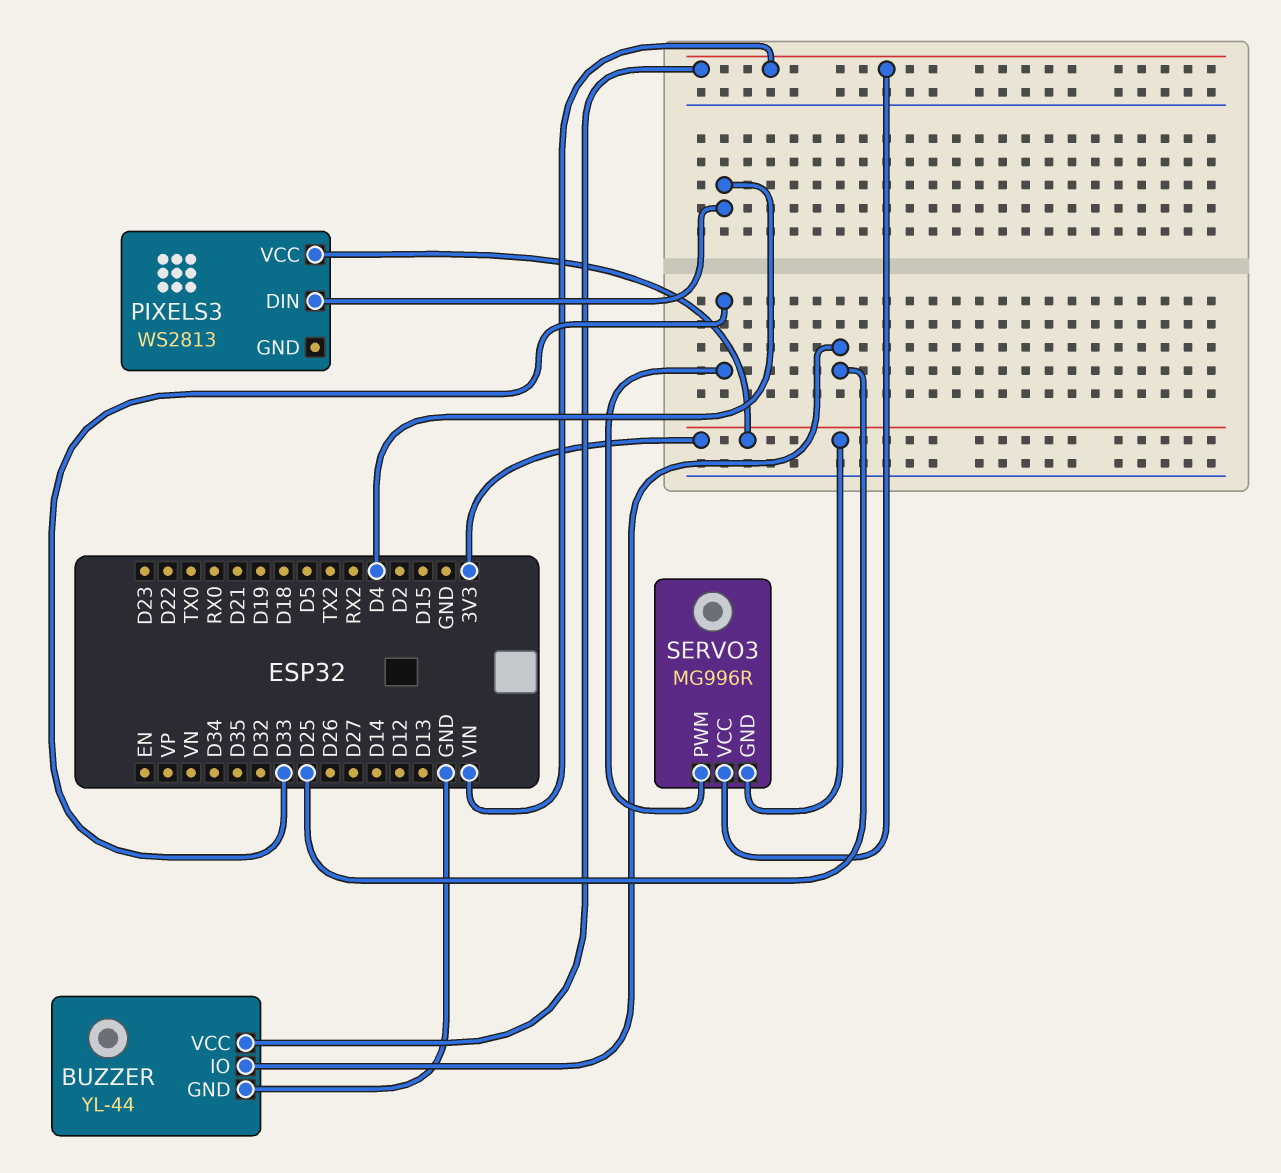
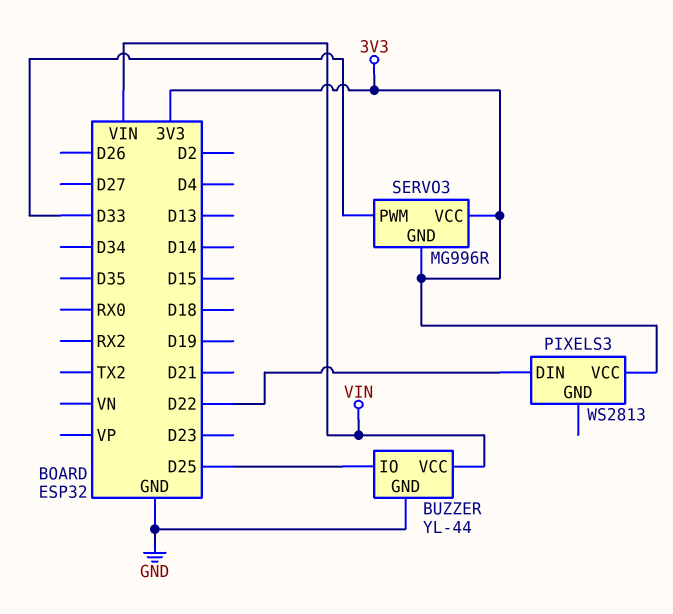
PIXELS3 pin DIN: D4 -> D22
SERVO3 pin VCC: VIN -> 3V3

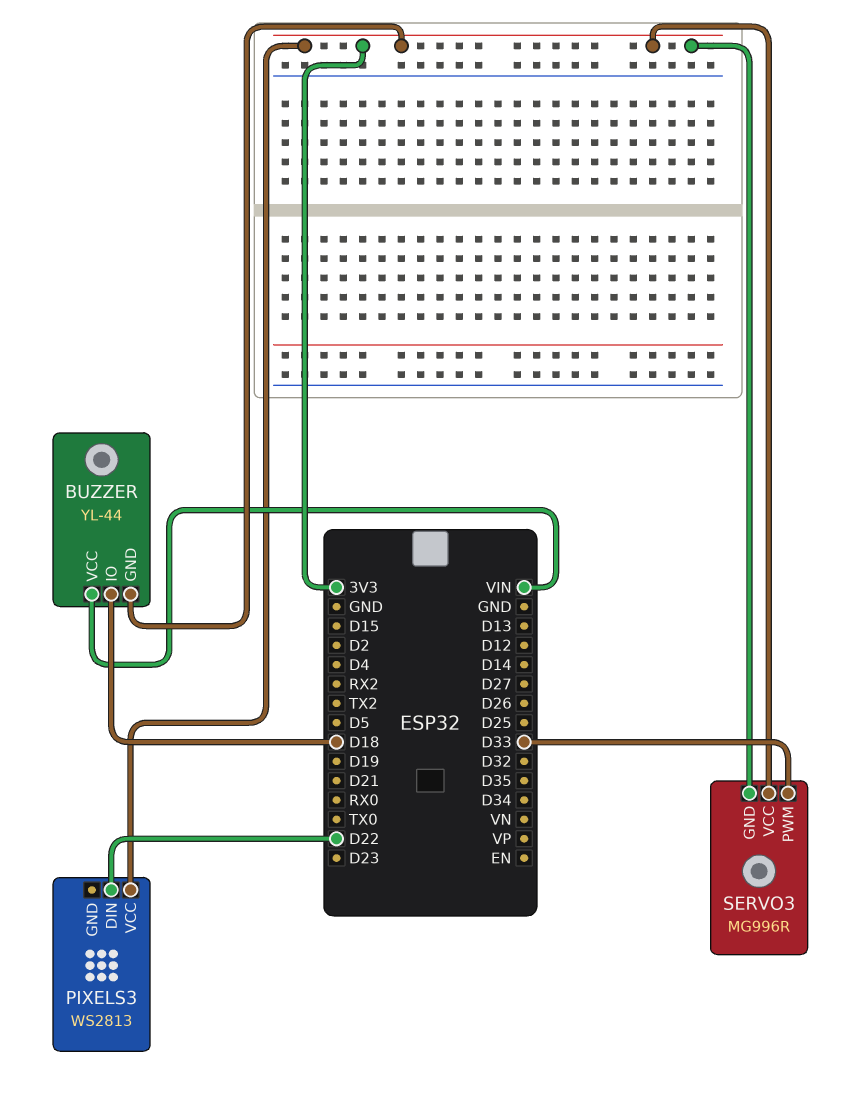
BUZZER pin GND: GND -> 3V3
BUZZER pin IO: D25 -> D18

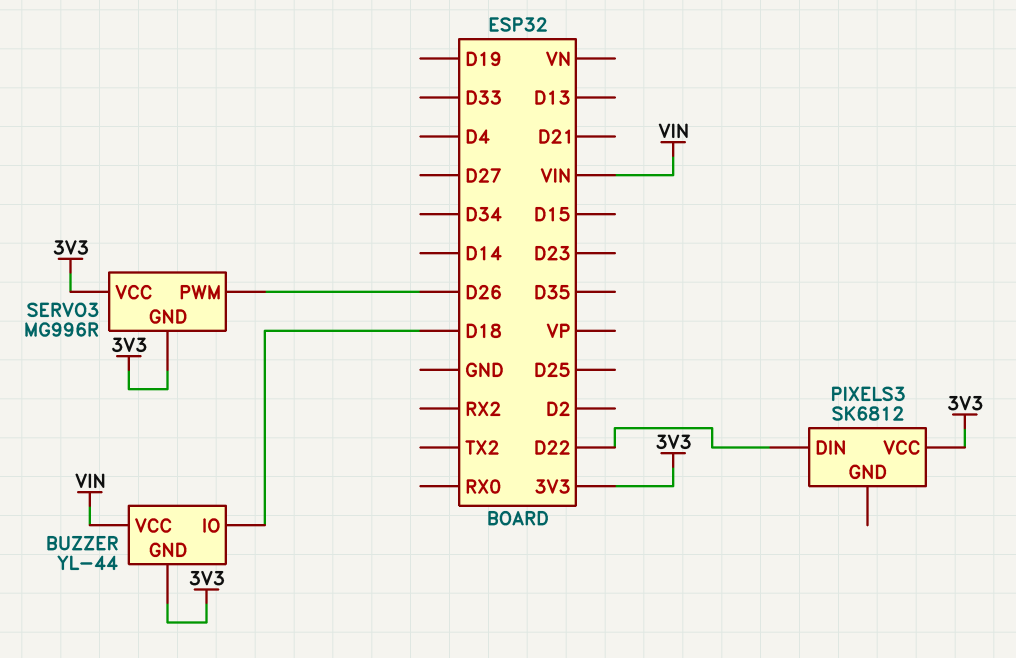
PIXELS3: WS2813 -> SK6812
SERVO3 pin PWM: D33 -> D26

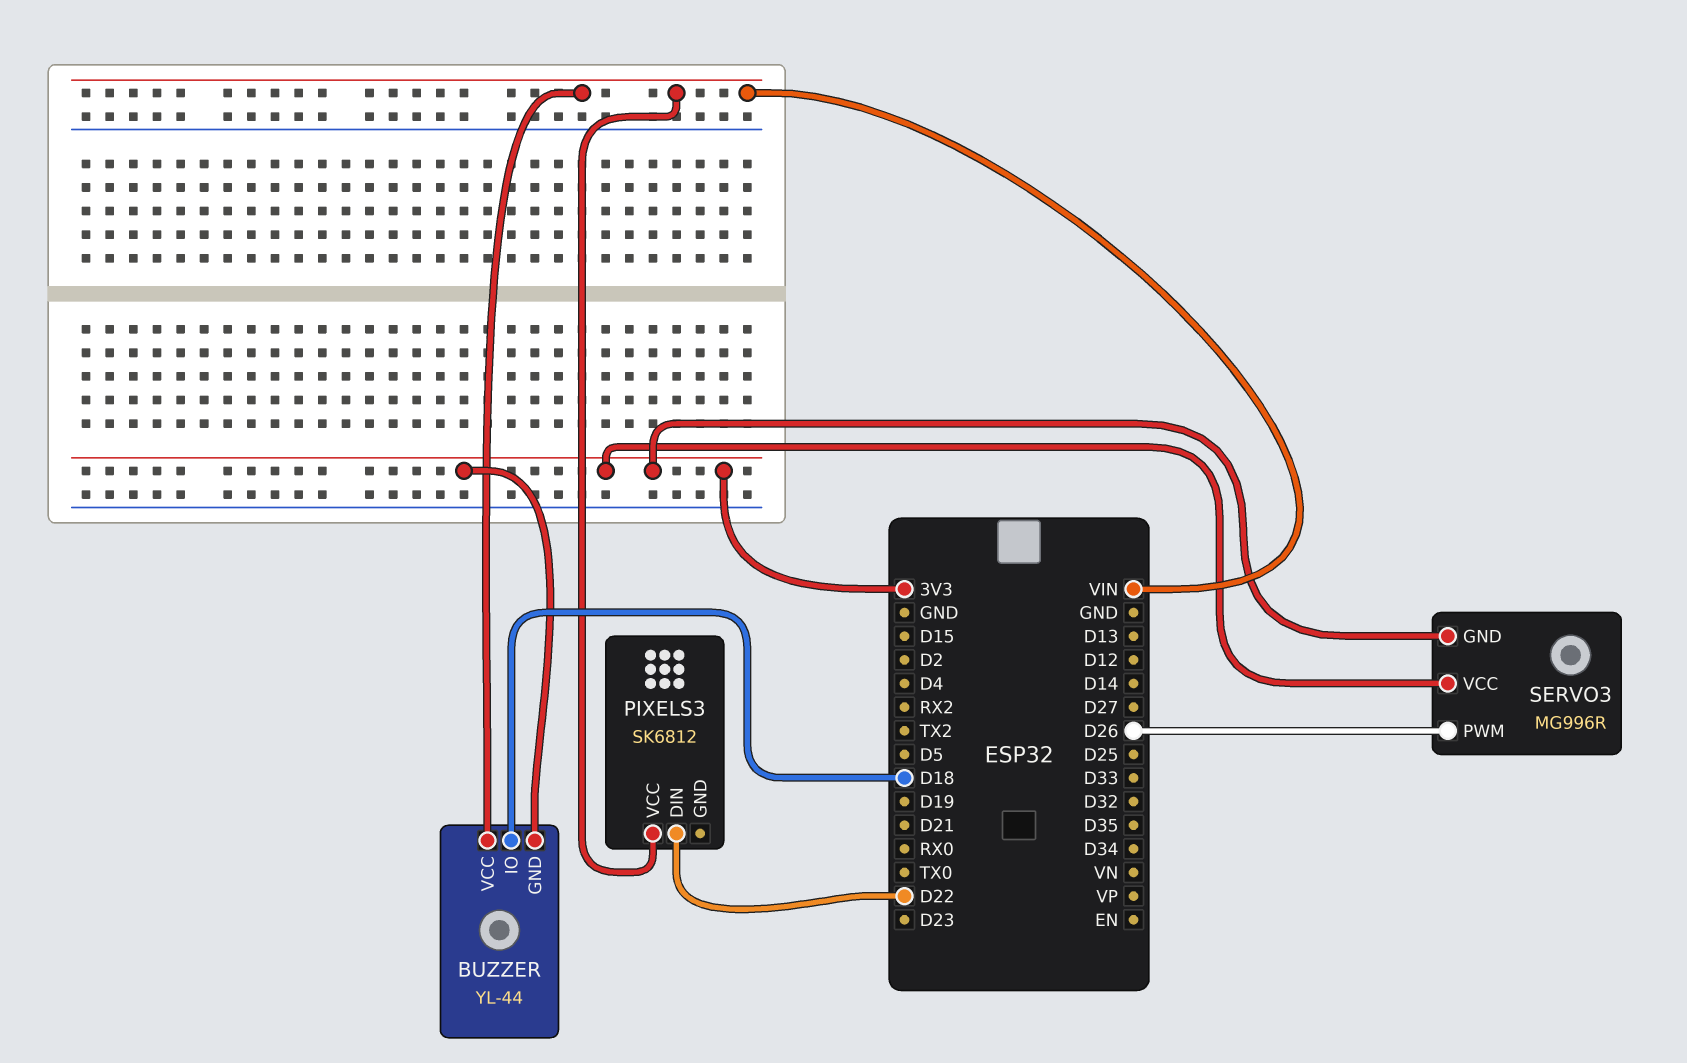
PIXELS3 pin VCC: 3V3 -> VIN

